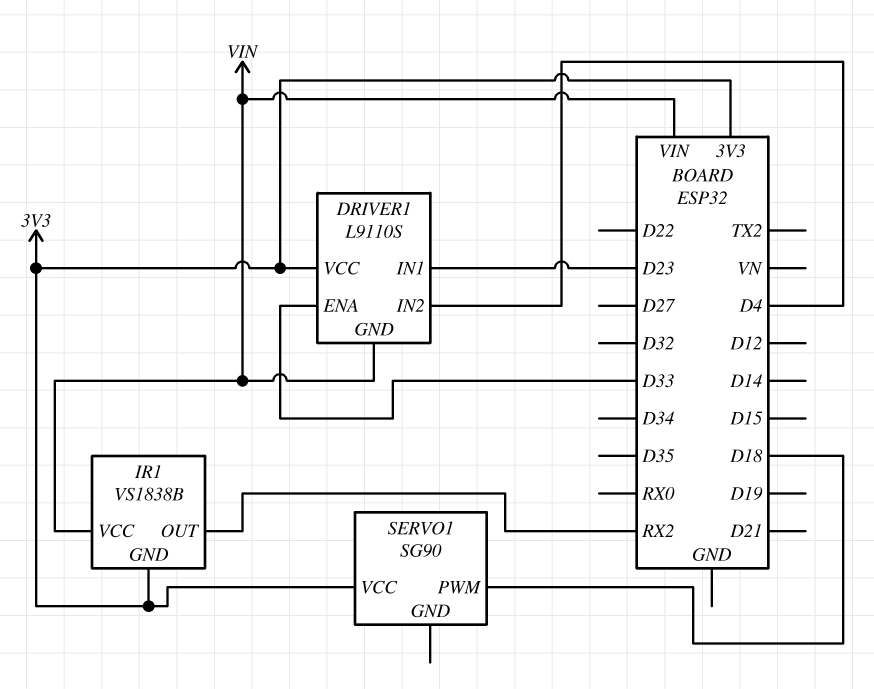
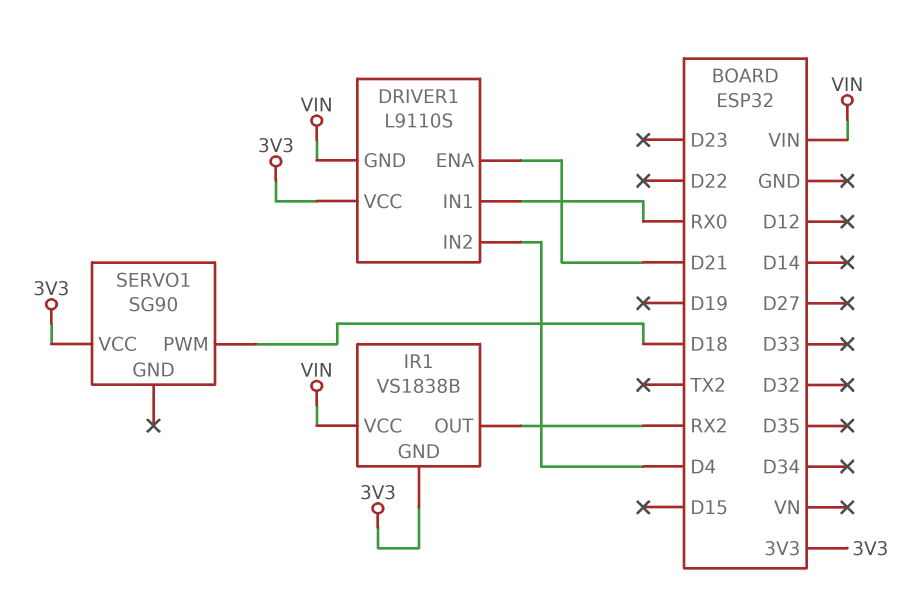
DRIVER1 pin ENA: D33 -> D21
DRIVER1 pin IN1: D23 -> RX0

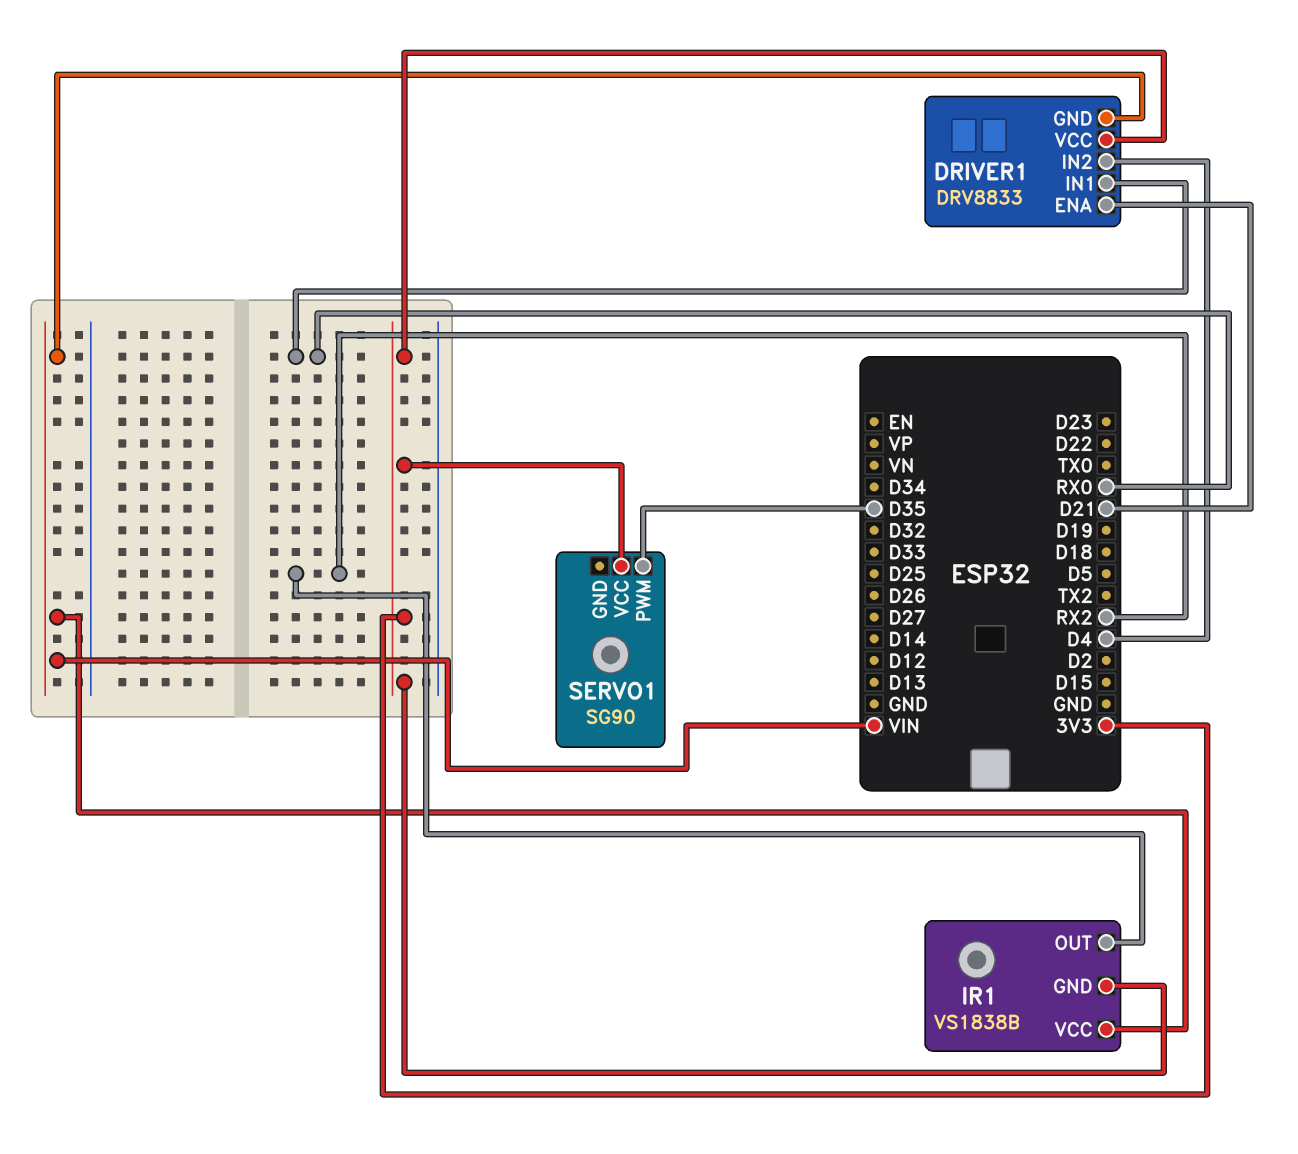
DRIVER1: L9110S -> DRV8833
SERVO1 pin PWM: D18 -> D35

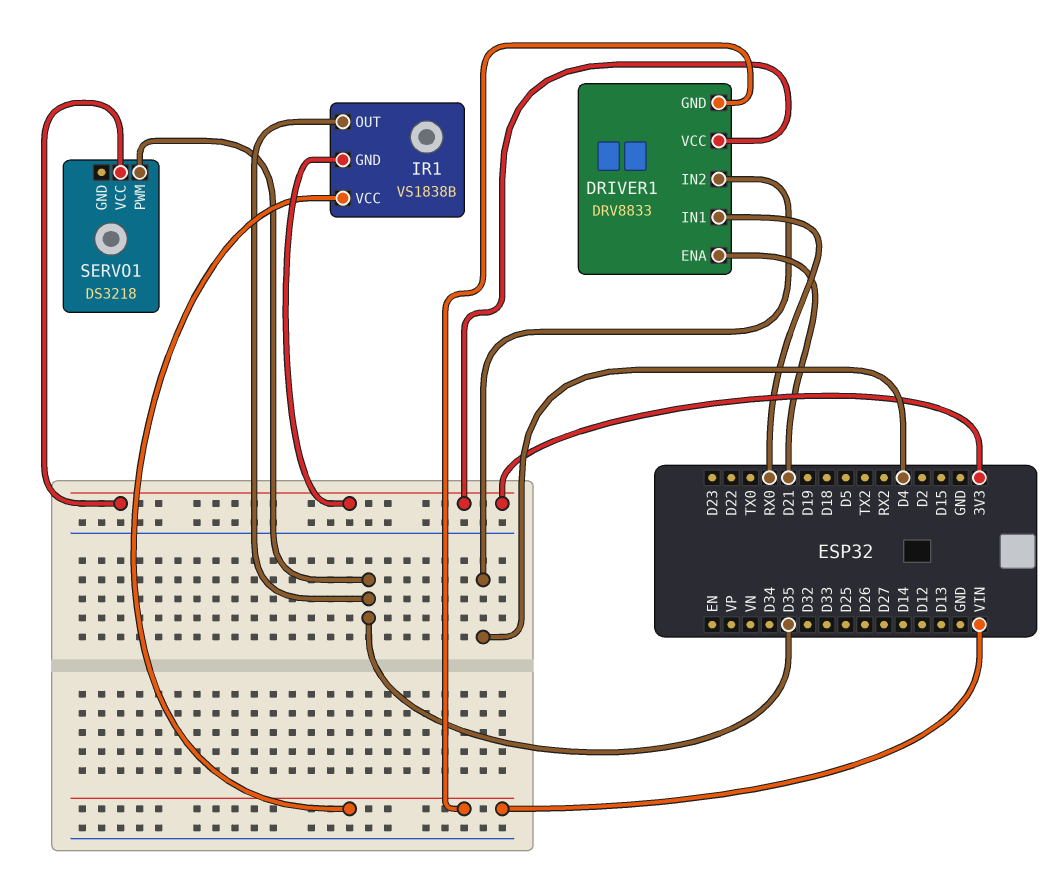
IR1 pin OUT: RX2 -> D35
SERVO1: SG90 -> DS3218

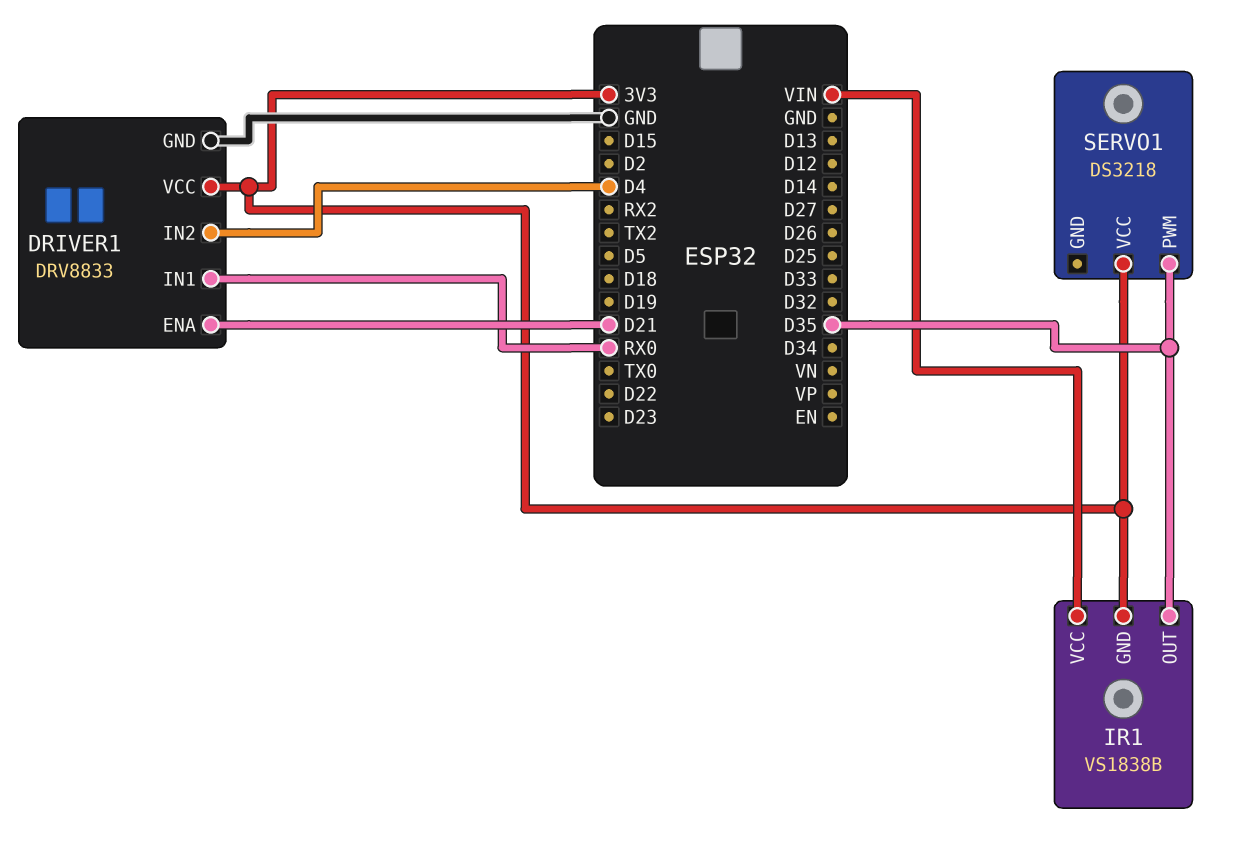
DRIVER1 pin GND: VIN -> GND

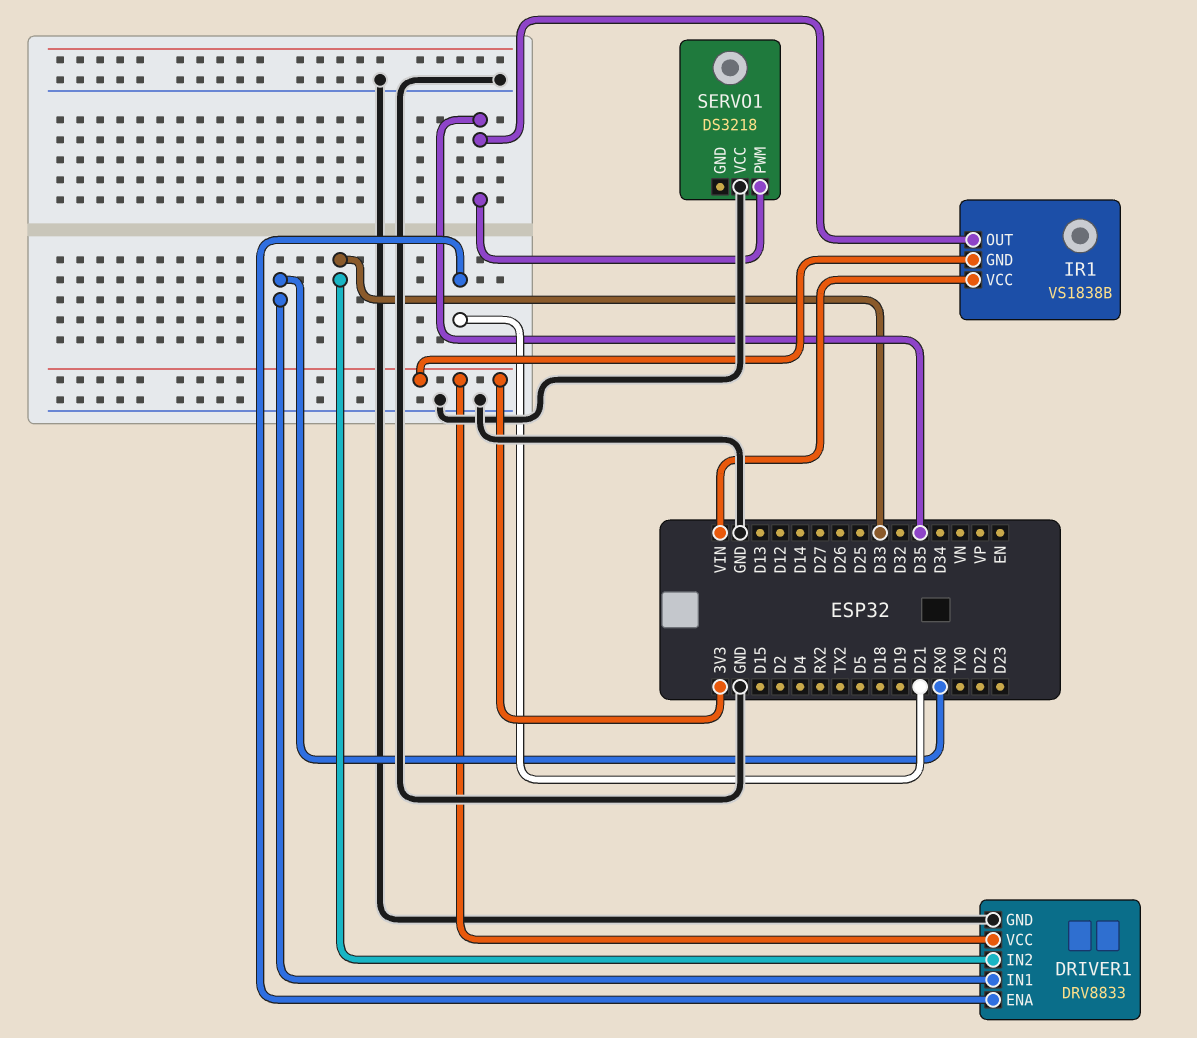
DRIVER1 pin IN2: D4 -> D33
SERVO1 pin VCC: 3V3 -> GND

